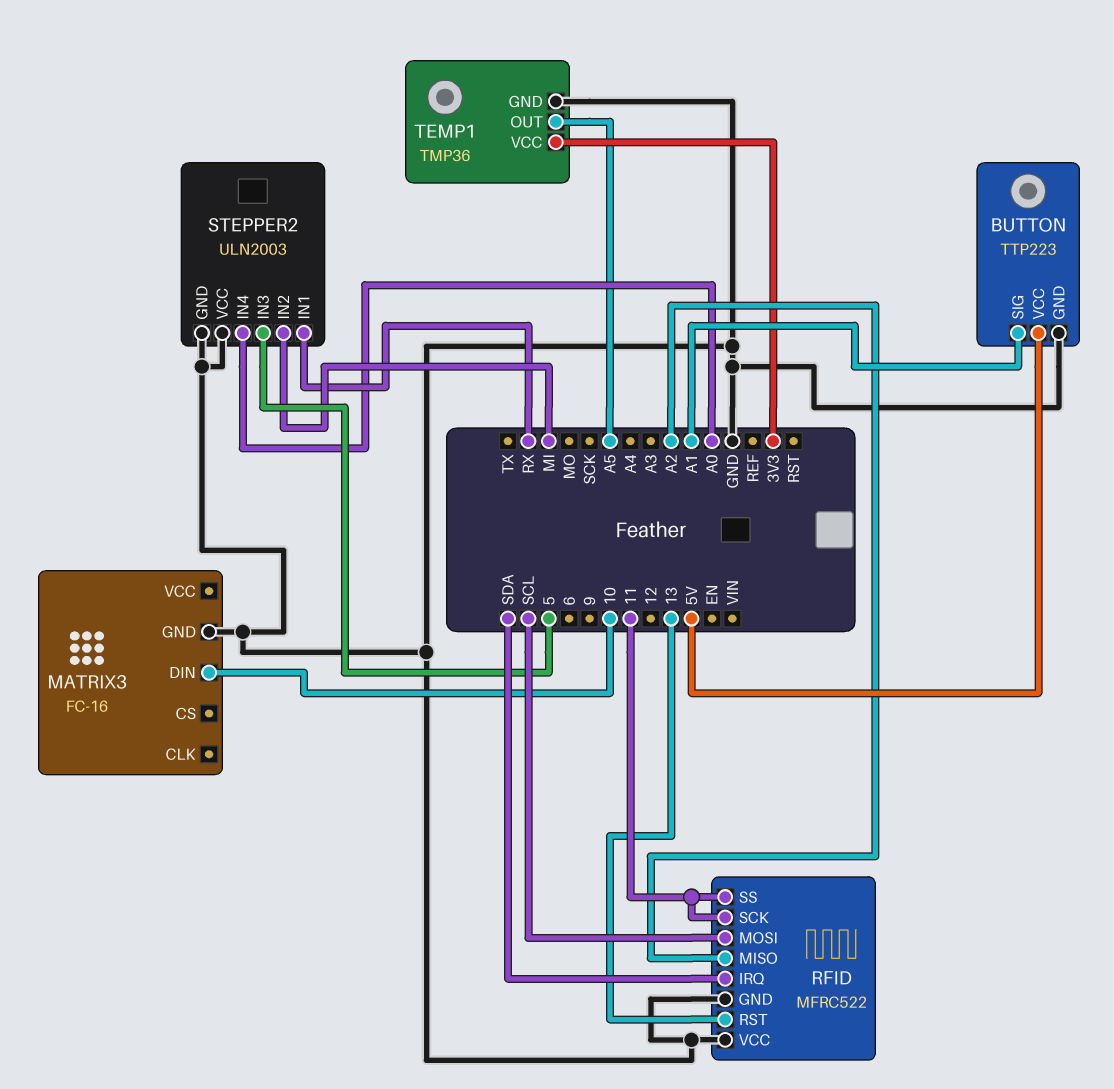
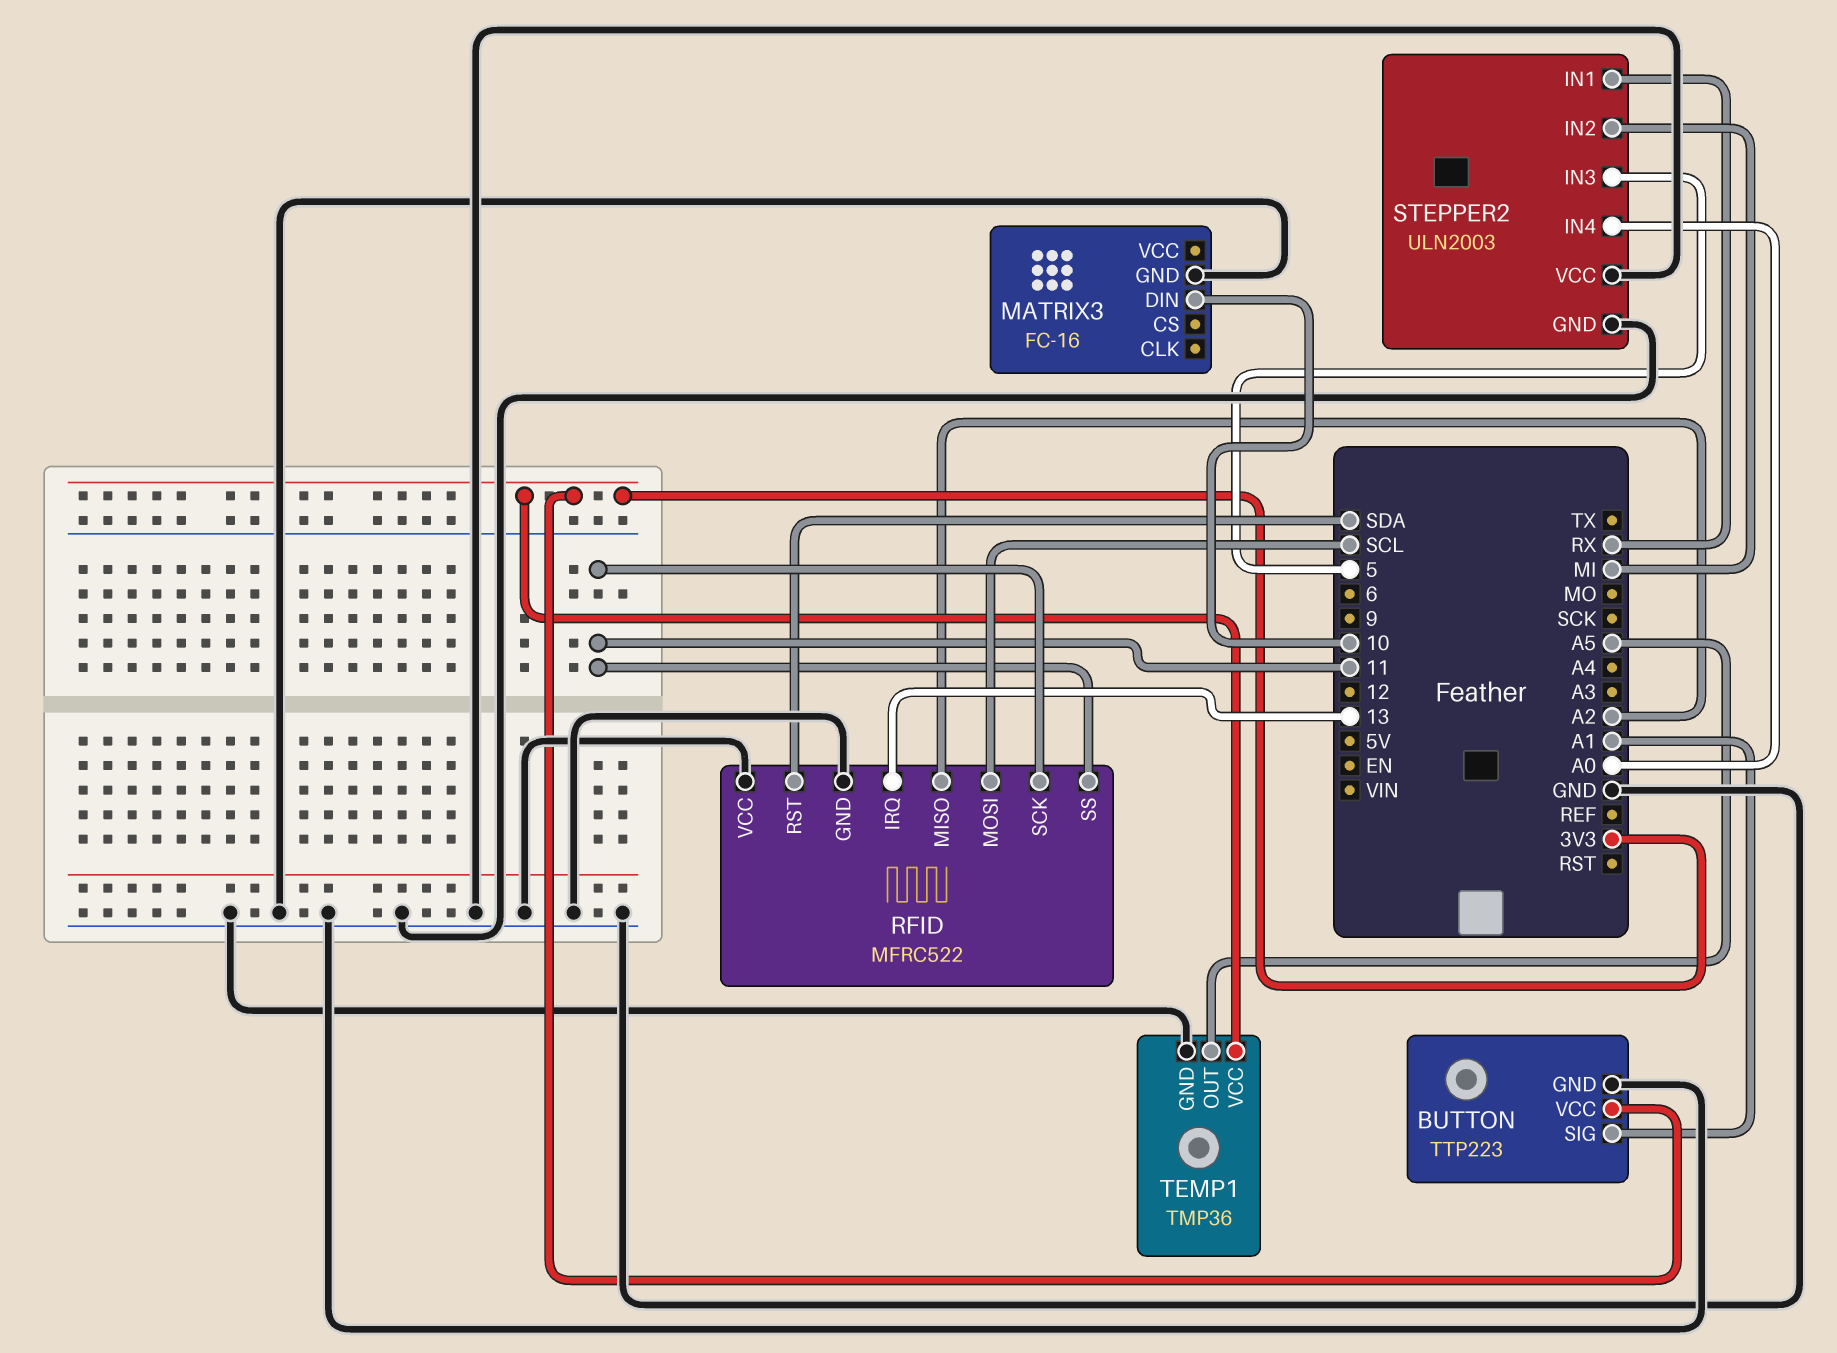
BUTTON pin VCC: 5V -> 3V3
RFID pin IRQ: SDA -> 13
RFID pin RST: 13 -> SDA

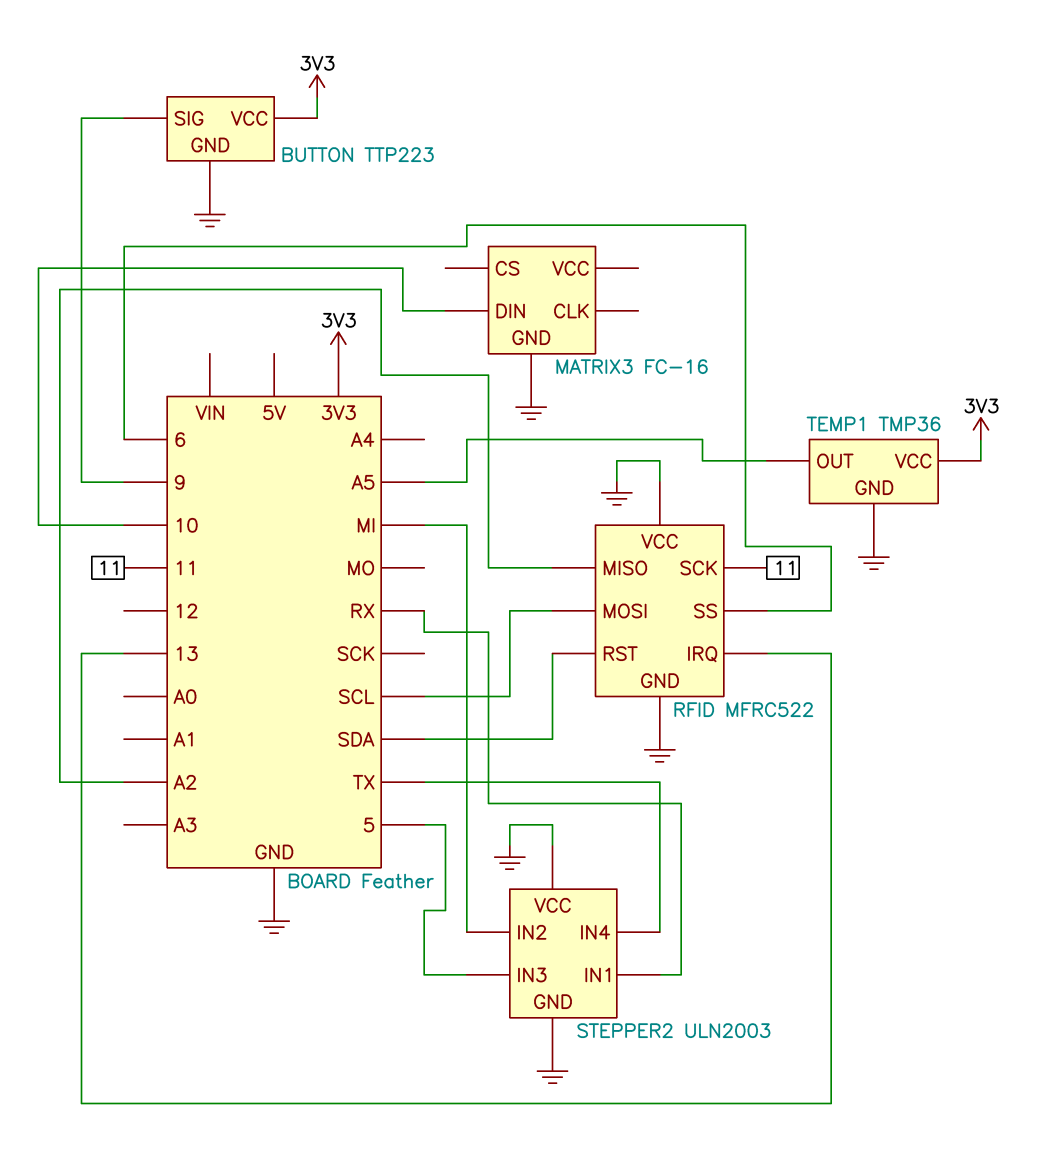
BUTTON pin SIG: A1 -> 9
RFID pin SS: 11 -> 6
STEPPER2 pin IN4: A0 -> TX

